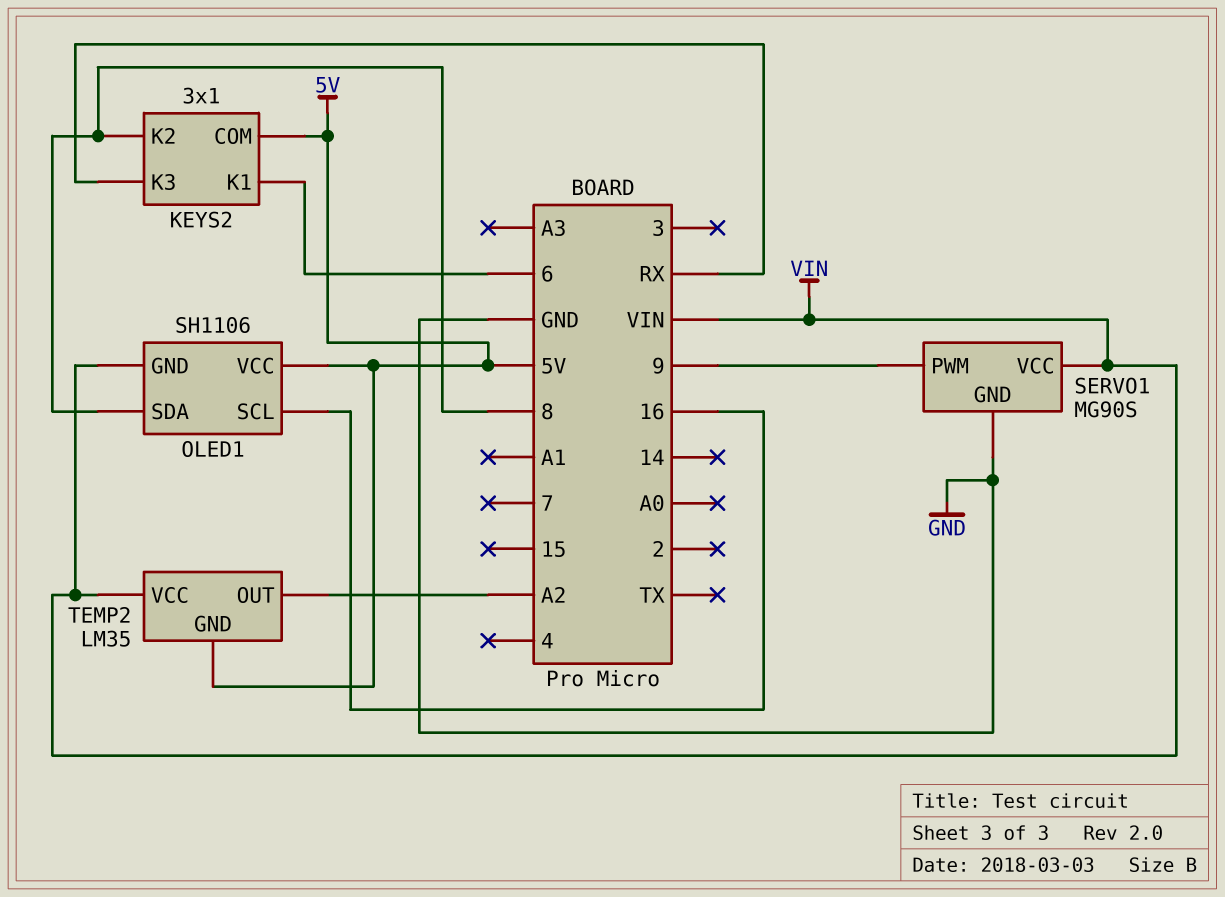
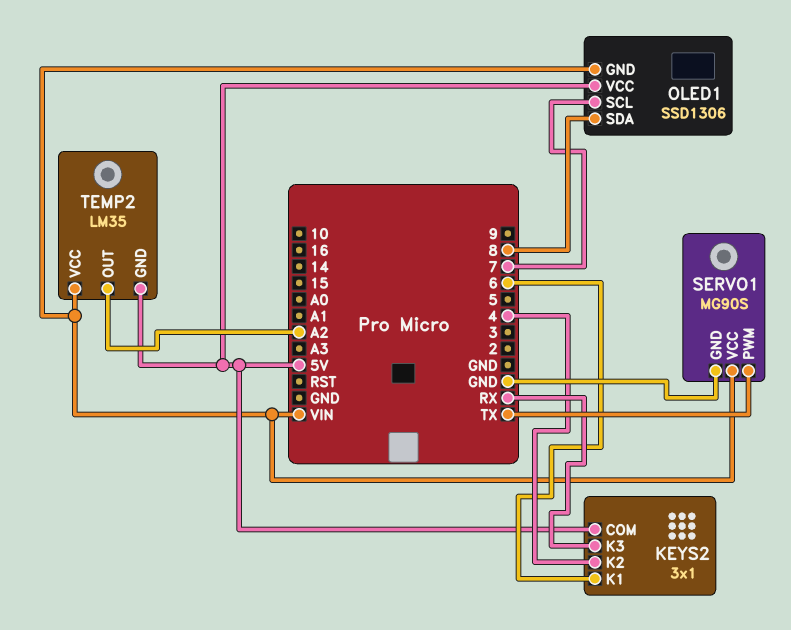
KEYS2 pin K2: 8 -> 4
OLED1: SH1106 -> SSD1306
OLED1 pin SCL: 16 -> 7
SERVO1 pin PWM: 9 -> TX

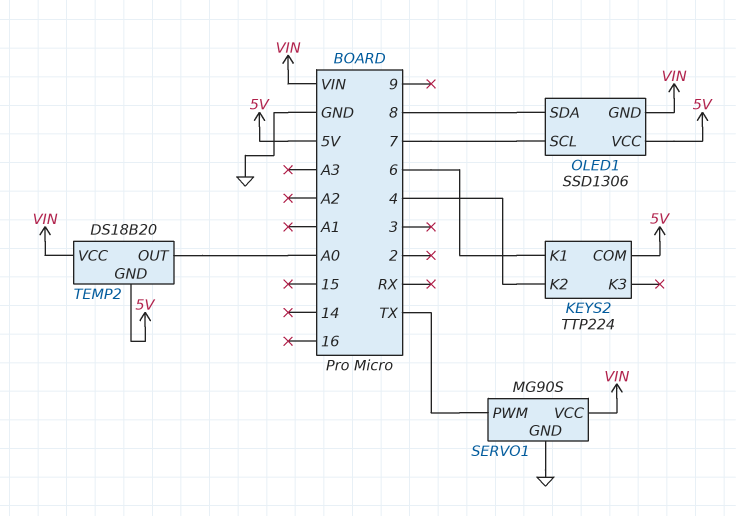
KEYS2: 3x1 -> TTP224
KEYS2 pin K3: RX -> none
TEMP2: LM35 -> DS18B20
TEMP2 pin OUT: A2 -> A0

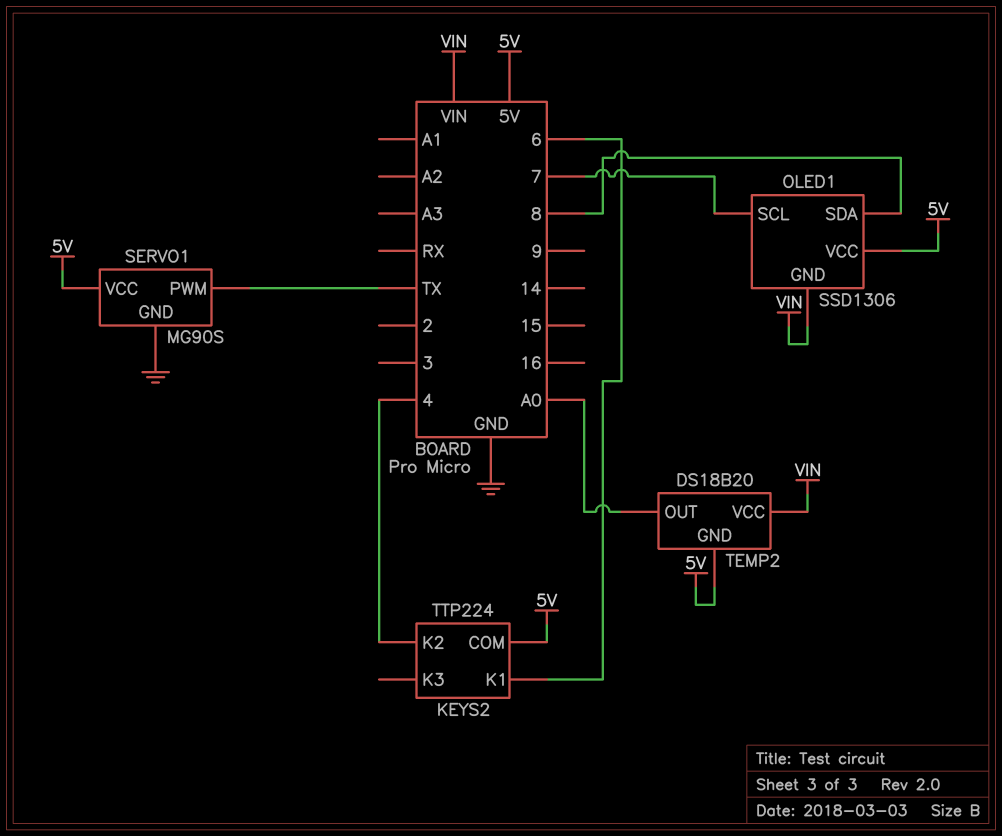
SERVO1 pin VCC: VIN -> 5V

